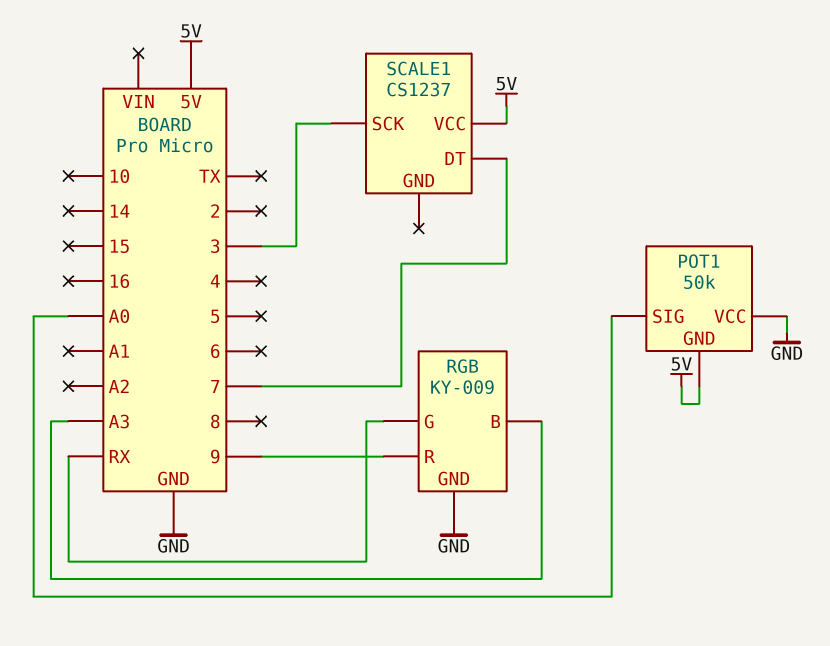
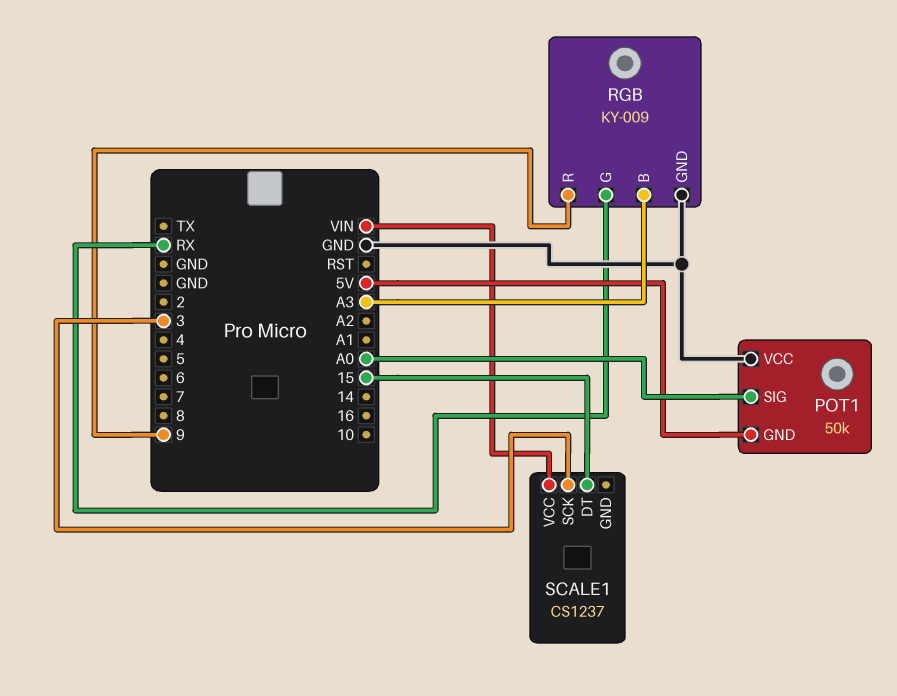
SCALE1 pin DT: 7 -> 15
SCALE1 pin VCC: 5V -> VIN

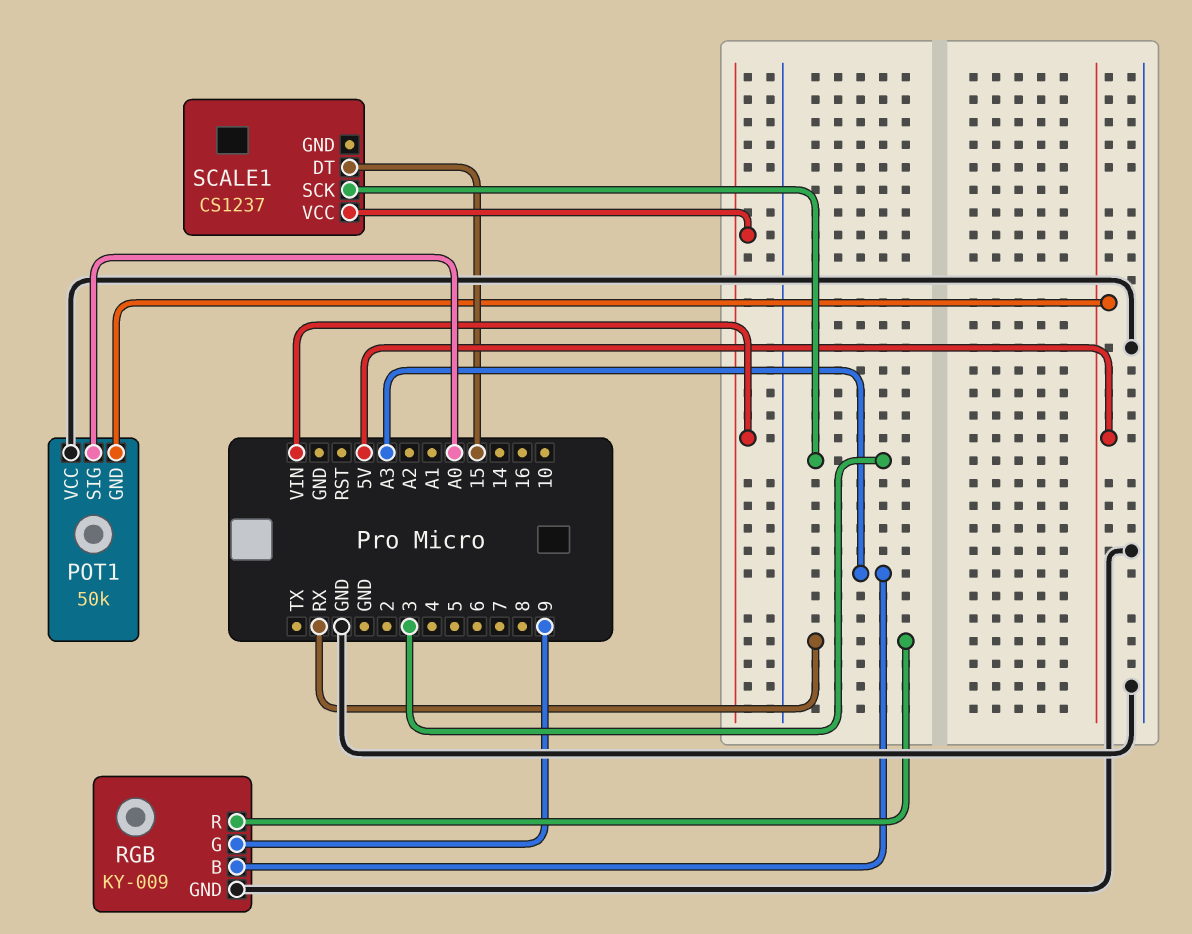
RGB pin G: RX -> 9
RGB pin R: 9 -> RX

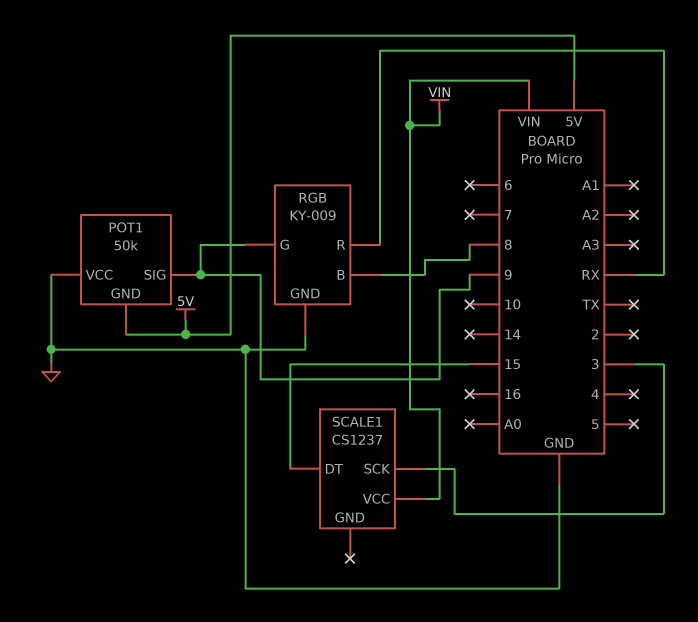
POT1 pin SIG: A0 -> 9
RGB pin B: A3 -> 8

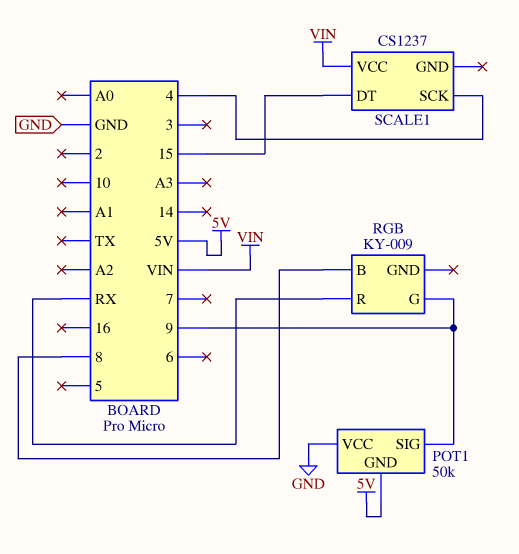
RGB pin GND: GND -> none
SCALE1 pin SCK: 3 -> 4

